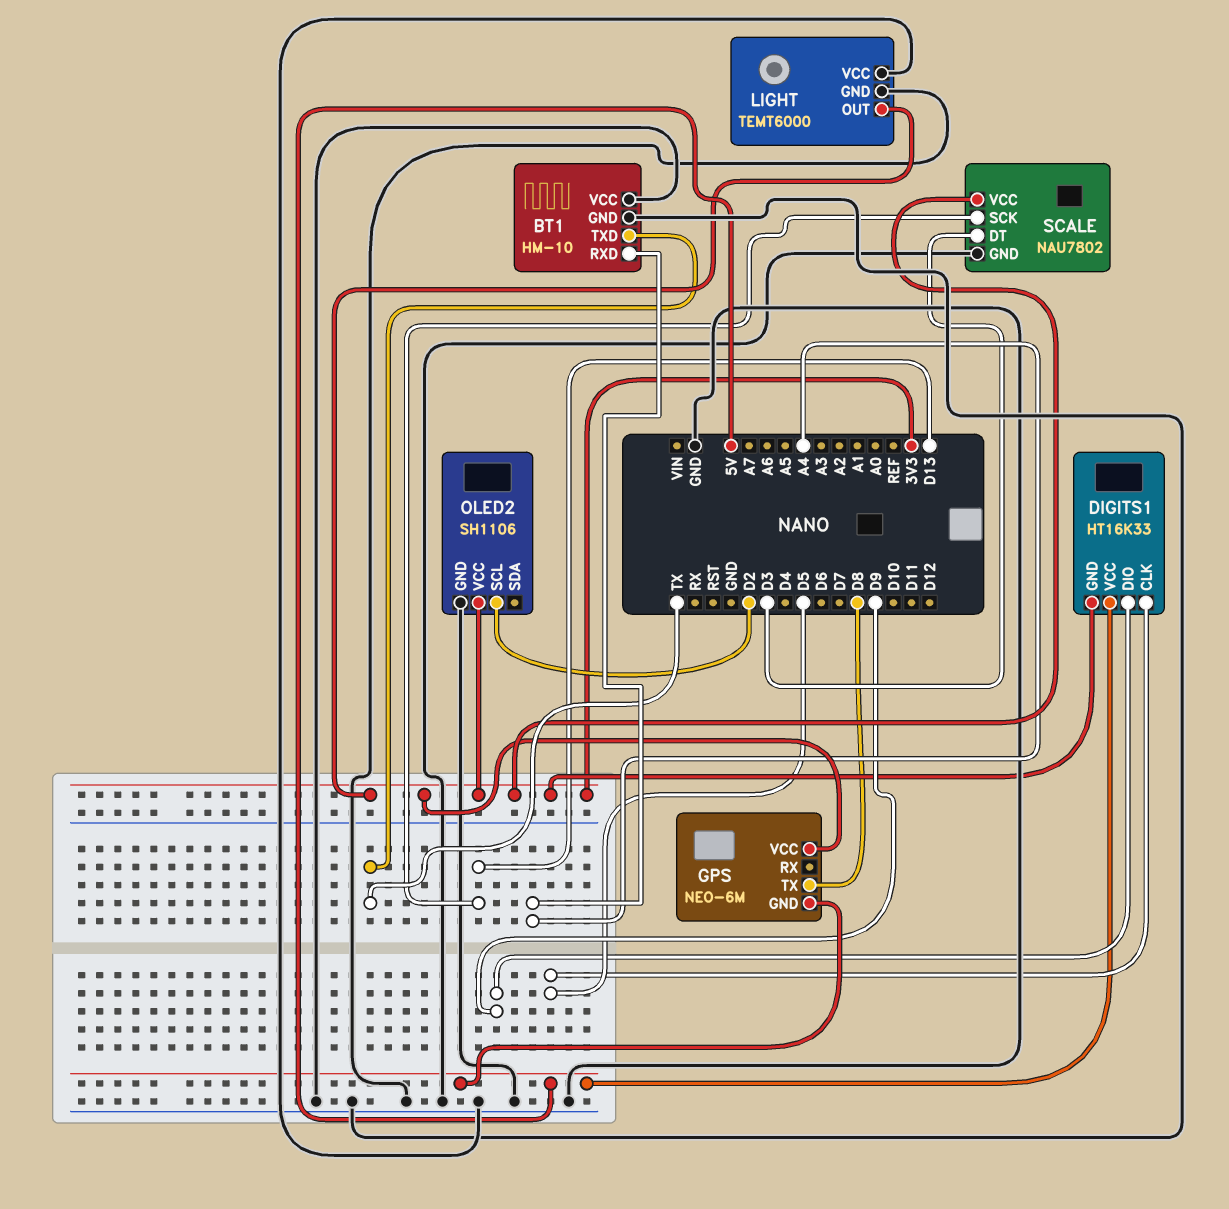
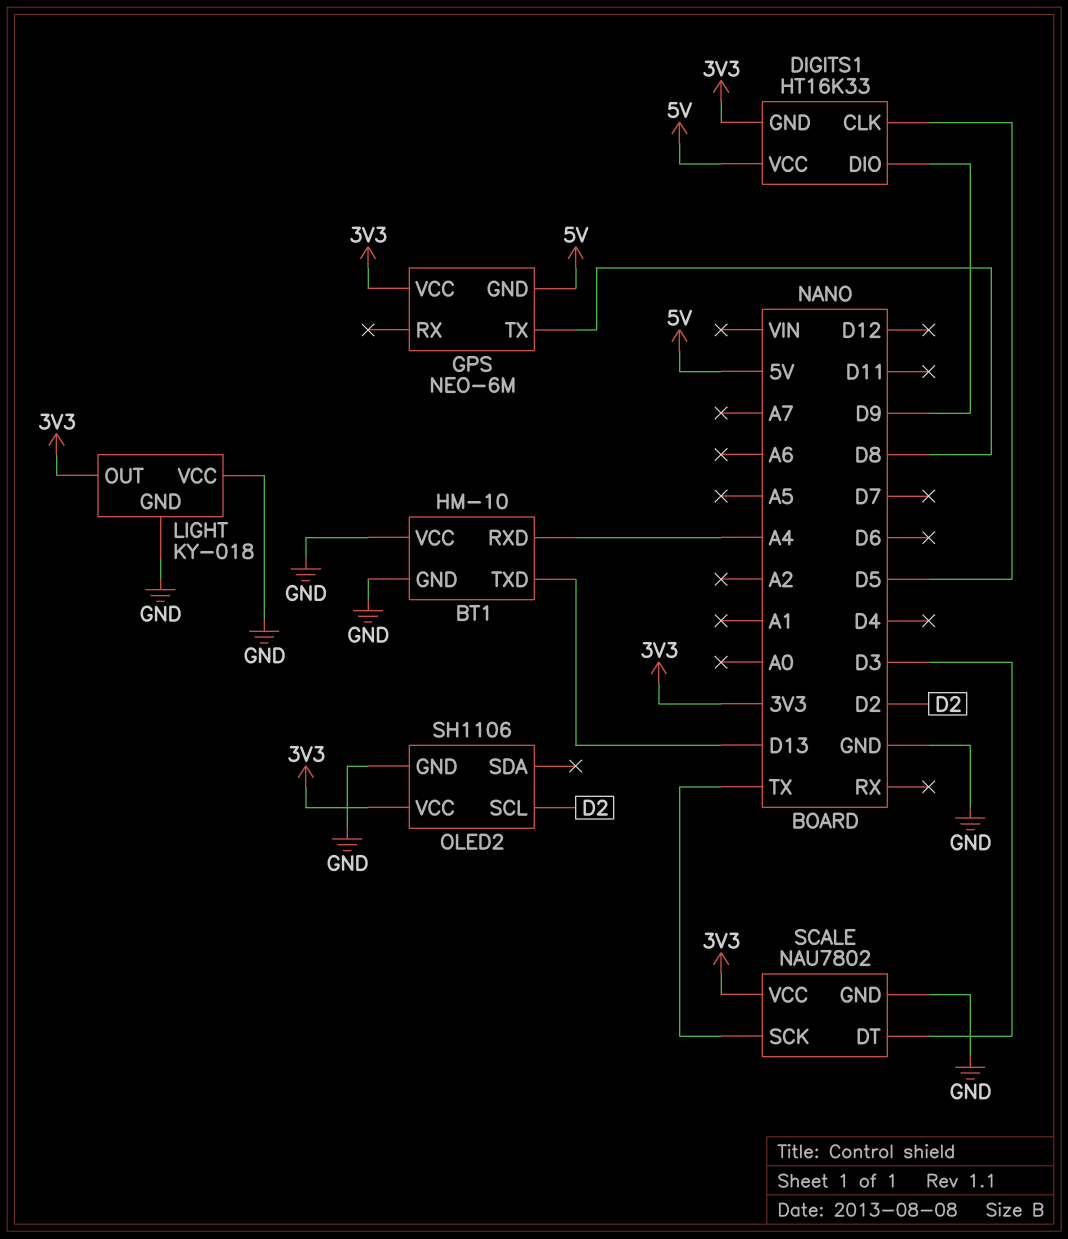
BT1 pin TXD: TX -> D13
LIGHT: TEMT6000 -> KY-018
SCALE pin SCK: D13 -> TX

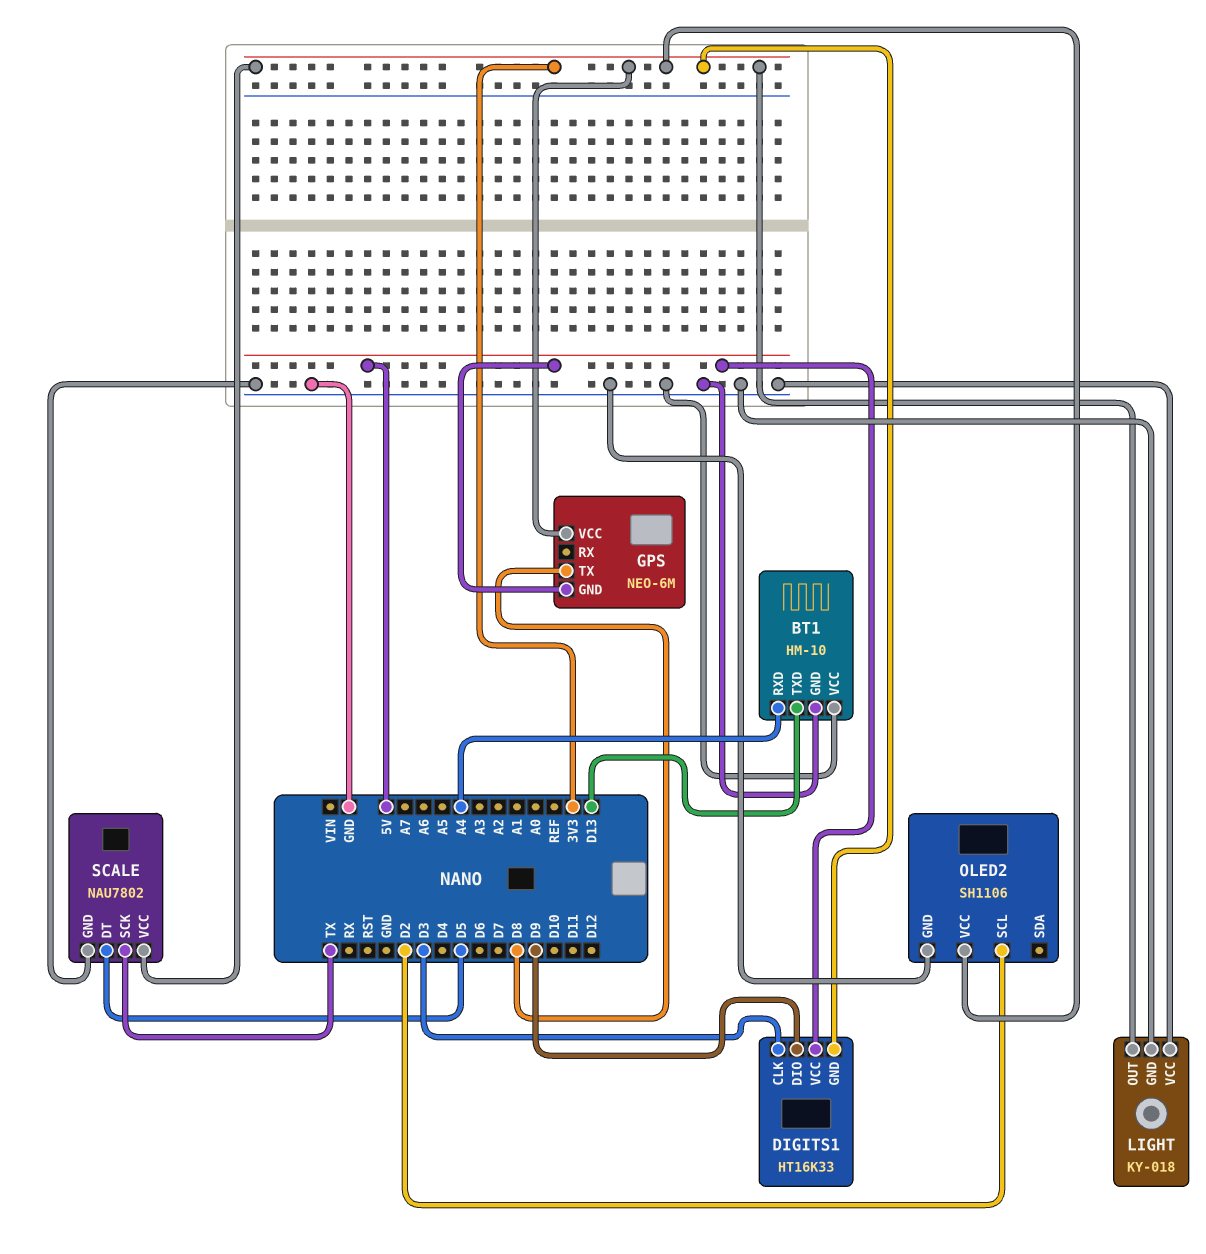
DIGITS1 pin CLK: D5 -> D3
SCALE pin DT: D3 -> D5

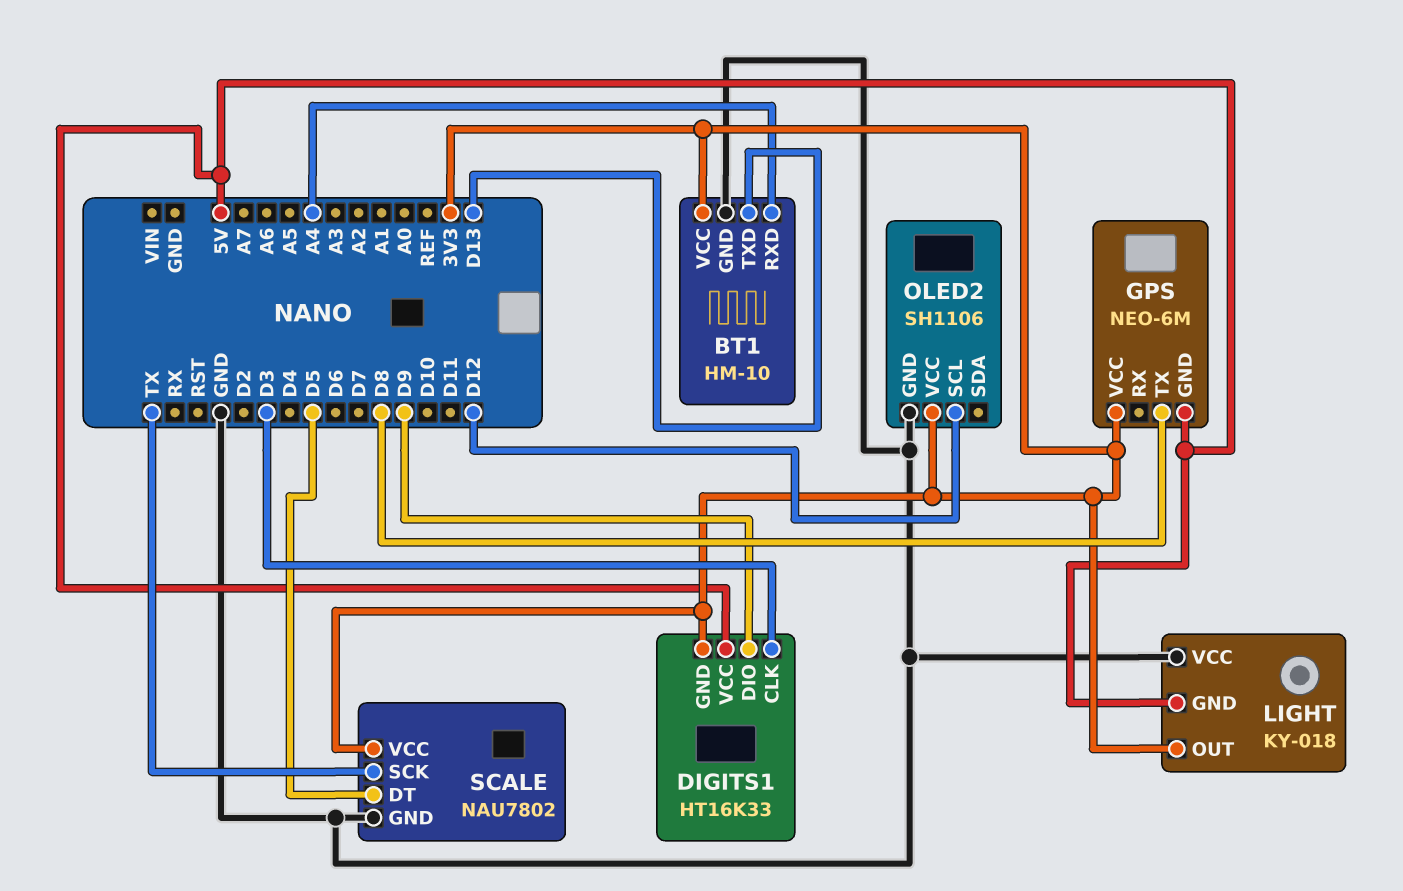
BT1 pin VCC: GND -> 3V3
LIGHT pin GND: GND -> 5V
OLED2 pin SCL: D2 -> D12

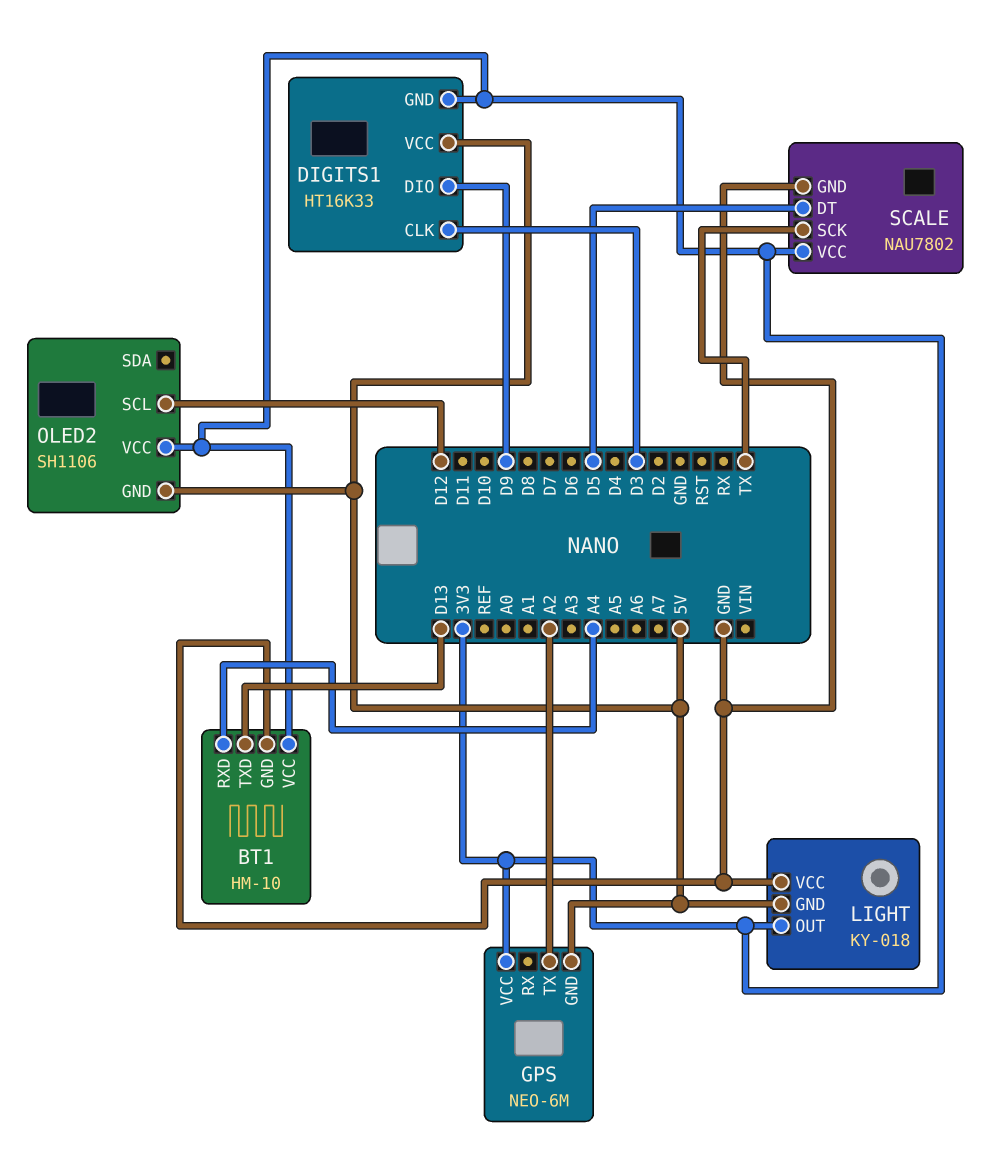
GPS pin TX: D8 -> A2
OLED2 pin GND: GND -> 5V

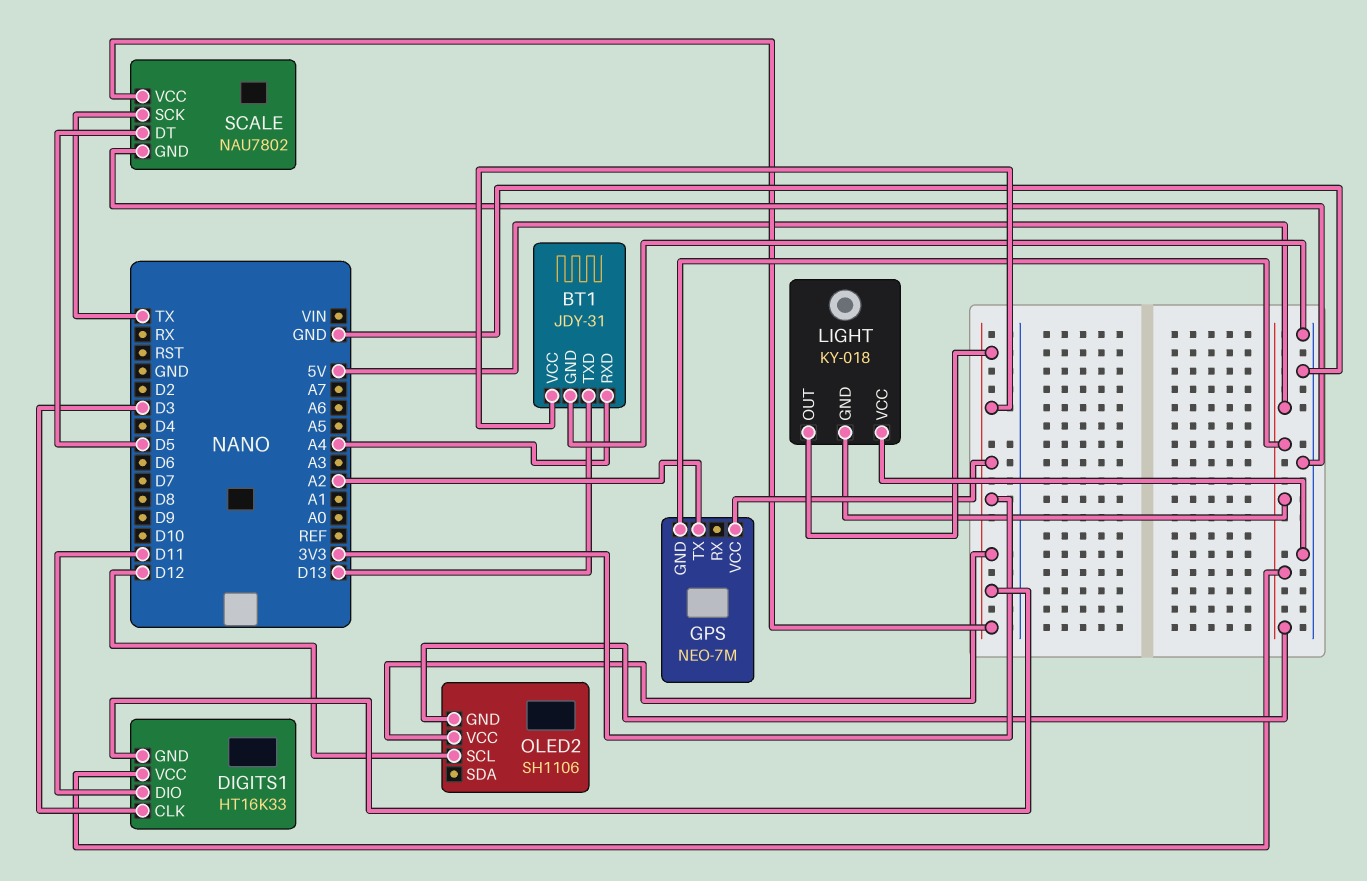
BT1: HM-10 -> JDY-31
DIGITS1 pin DIO: D9 -> D11
GPS: NEO-6M -> NEO-7M

